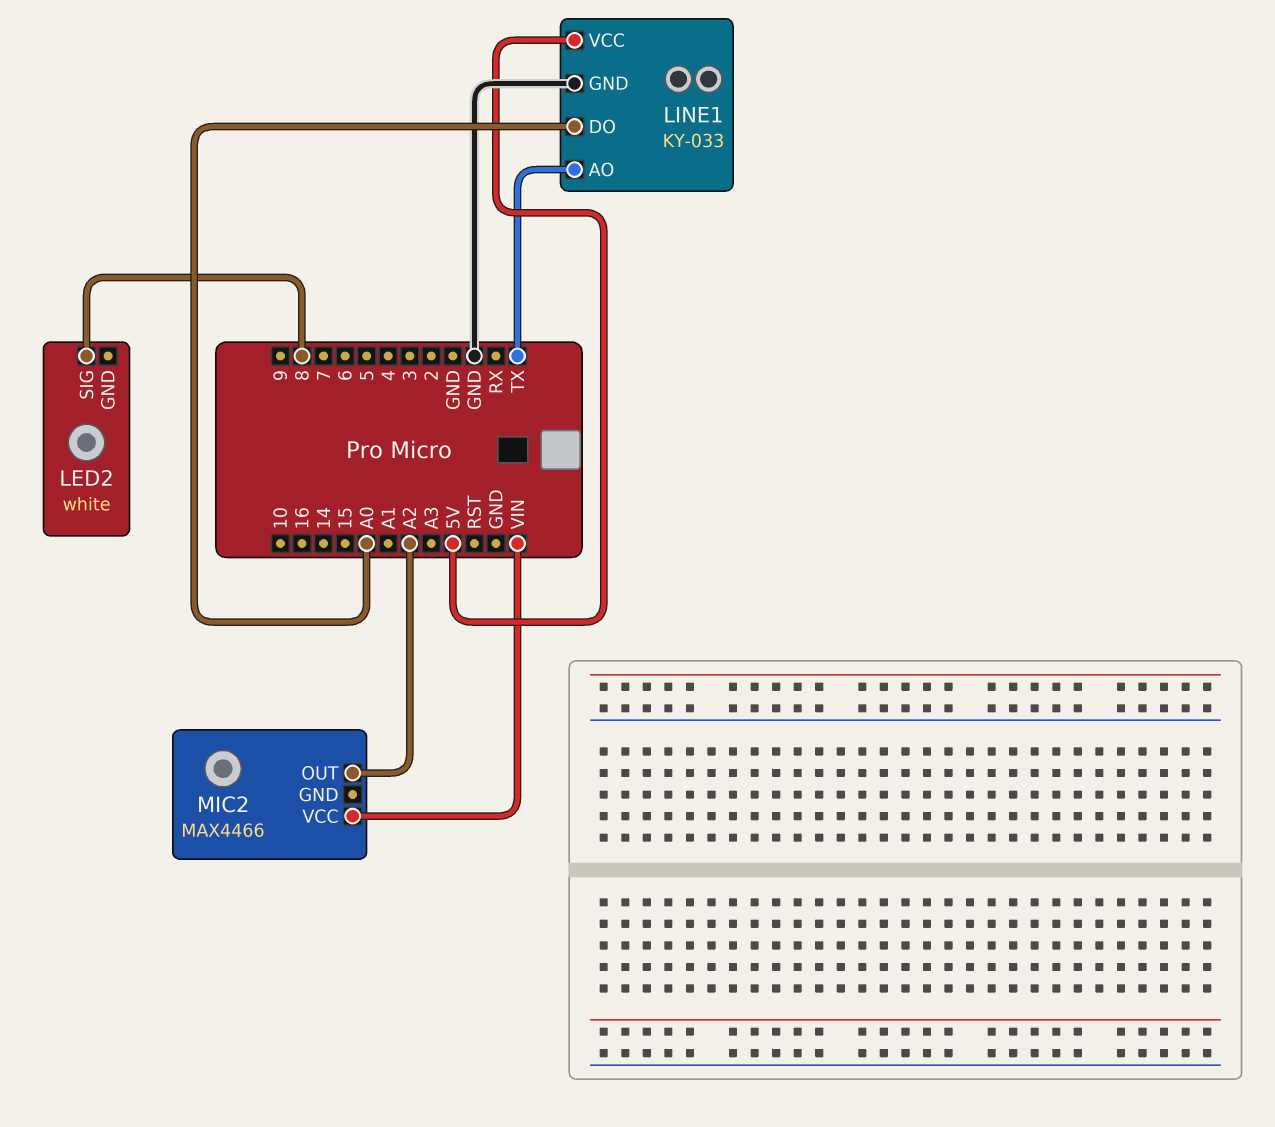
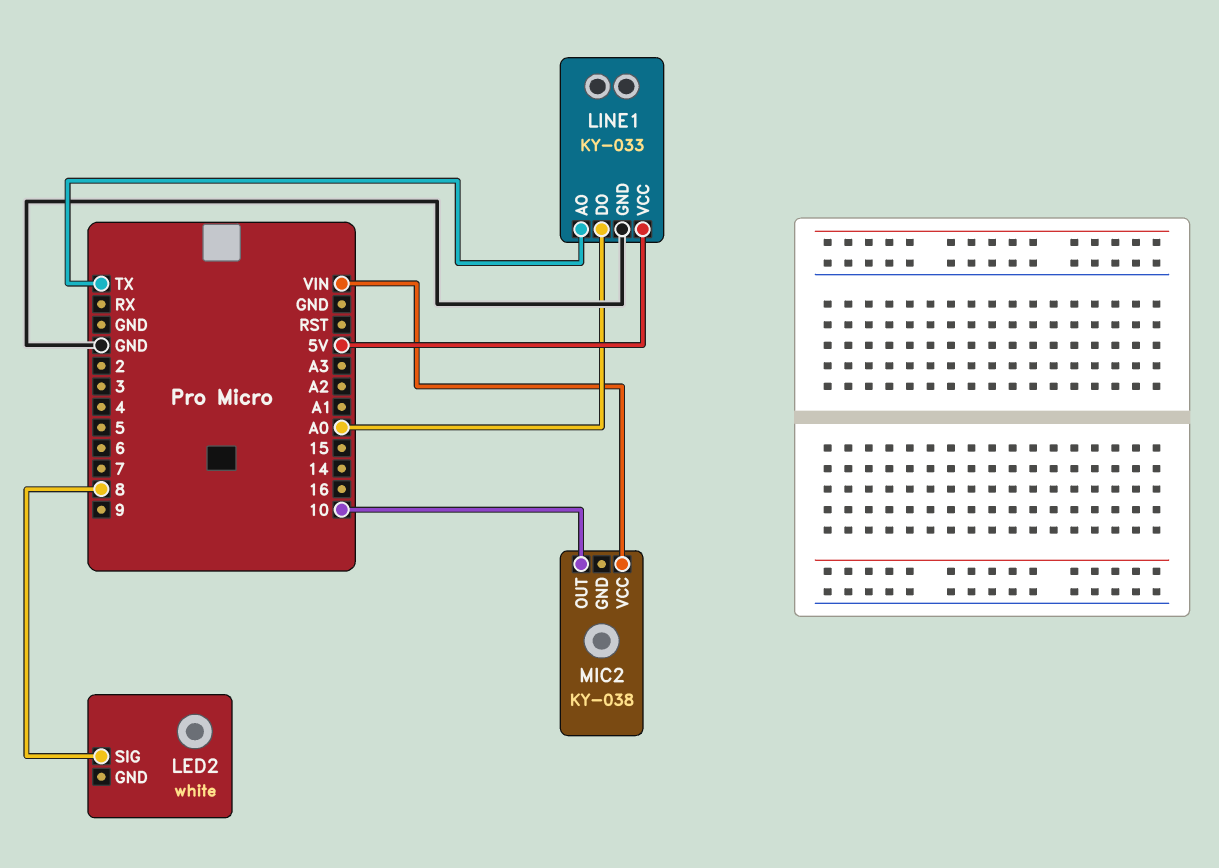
MIC2: MAX4466 -> KY-038
MIC2 pin OUT: A2 -> 10

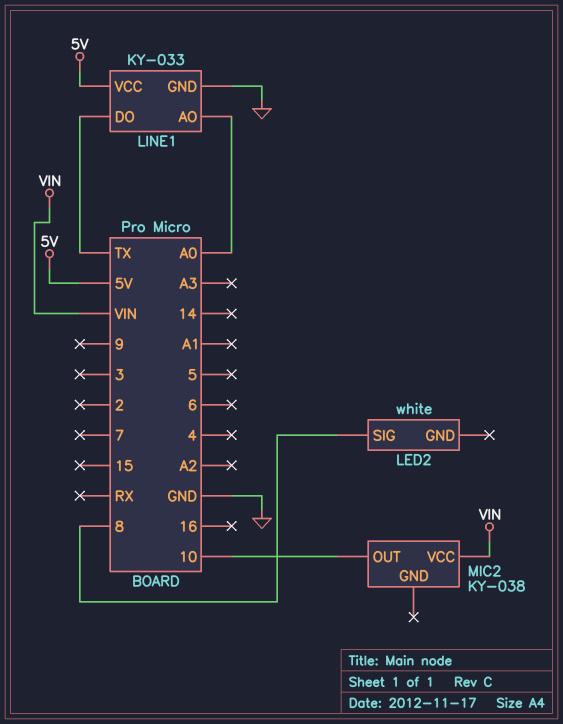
LINE1 pin AO: TX -> A0
LINE1 pin DO: A0 -> TX

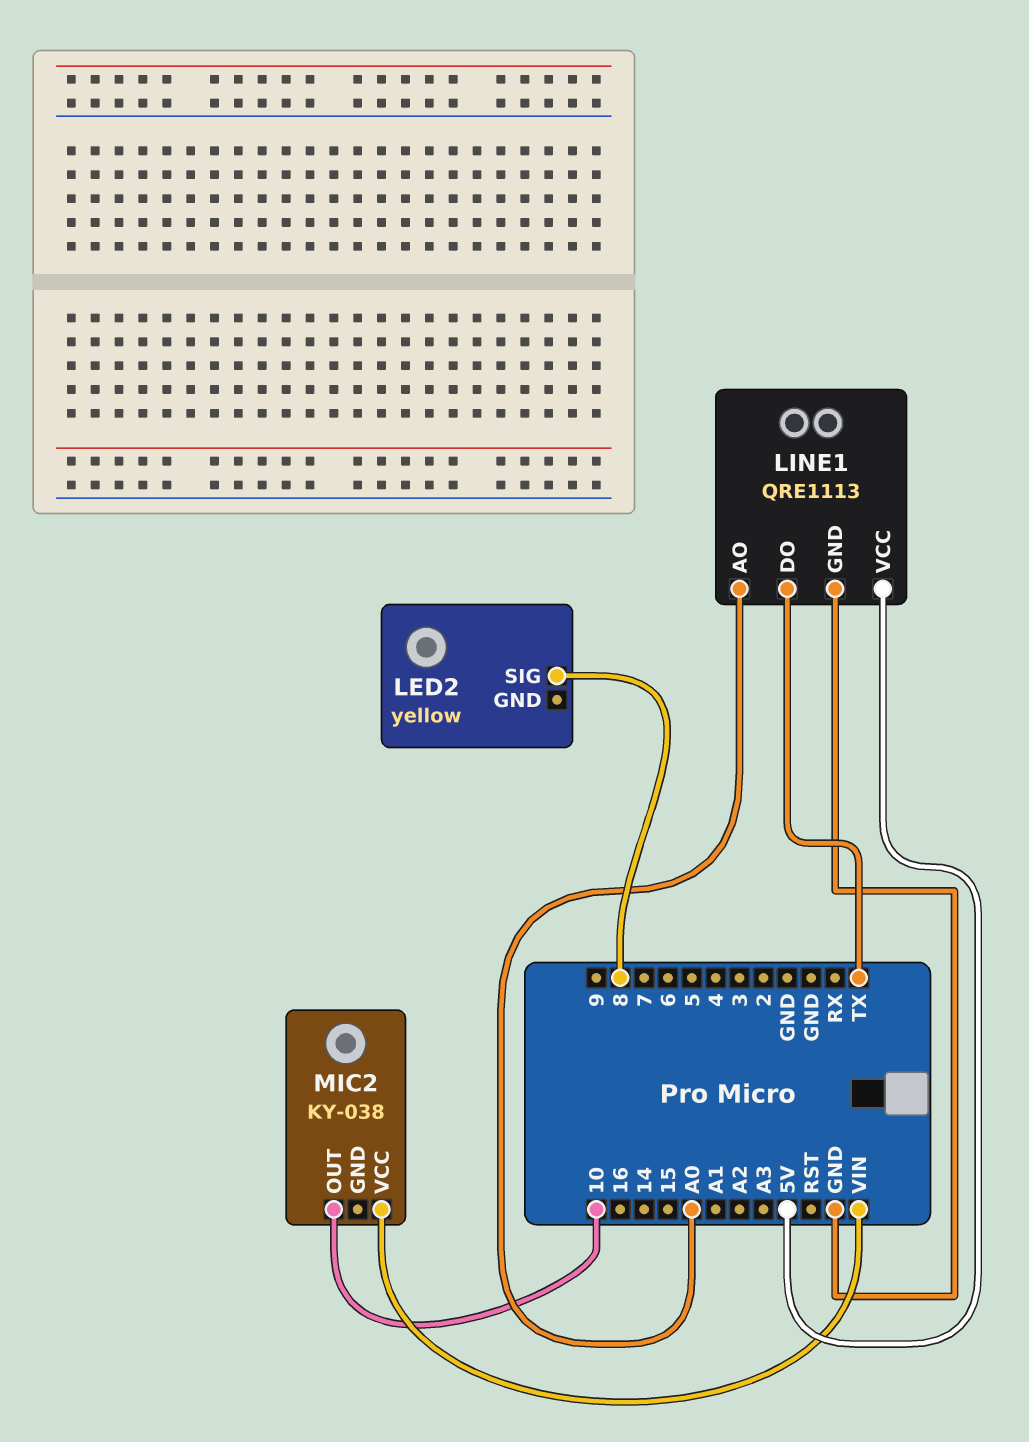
LED2: white -> yellow
LINE1: KY-033 -> QRE1113

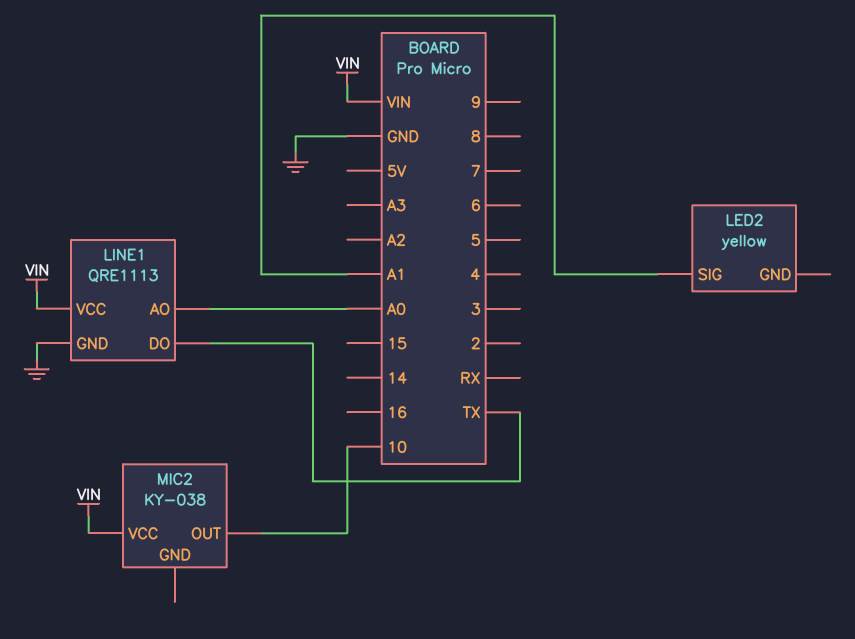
LED2 pin SIG: 8 -> A1
LINE1 pin VCC: 5V -> VIN

